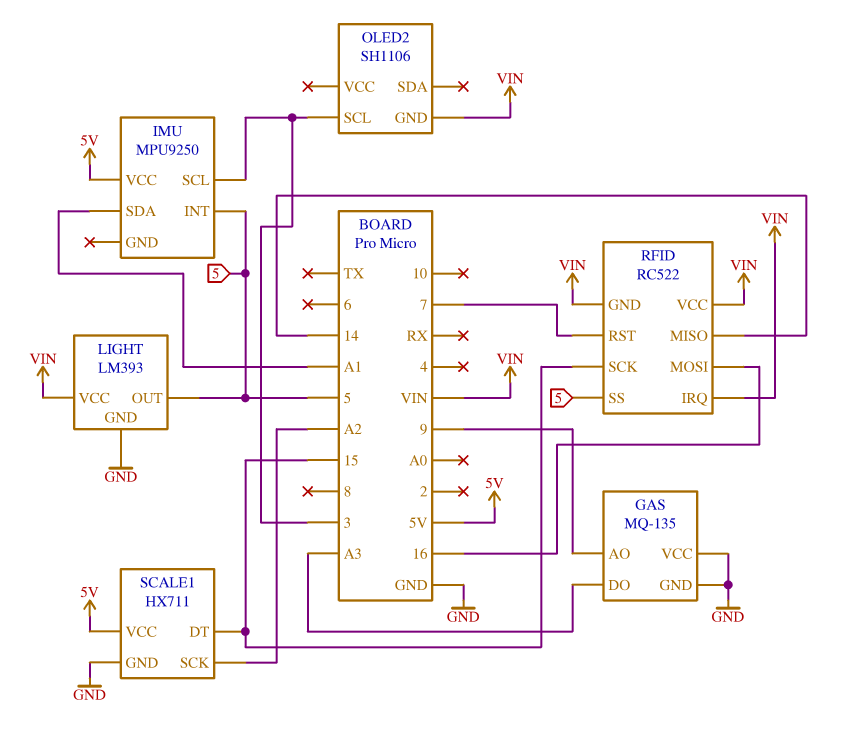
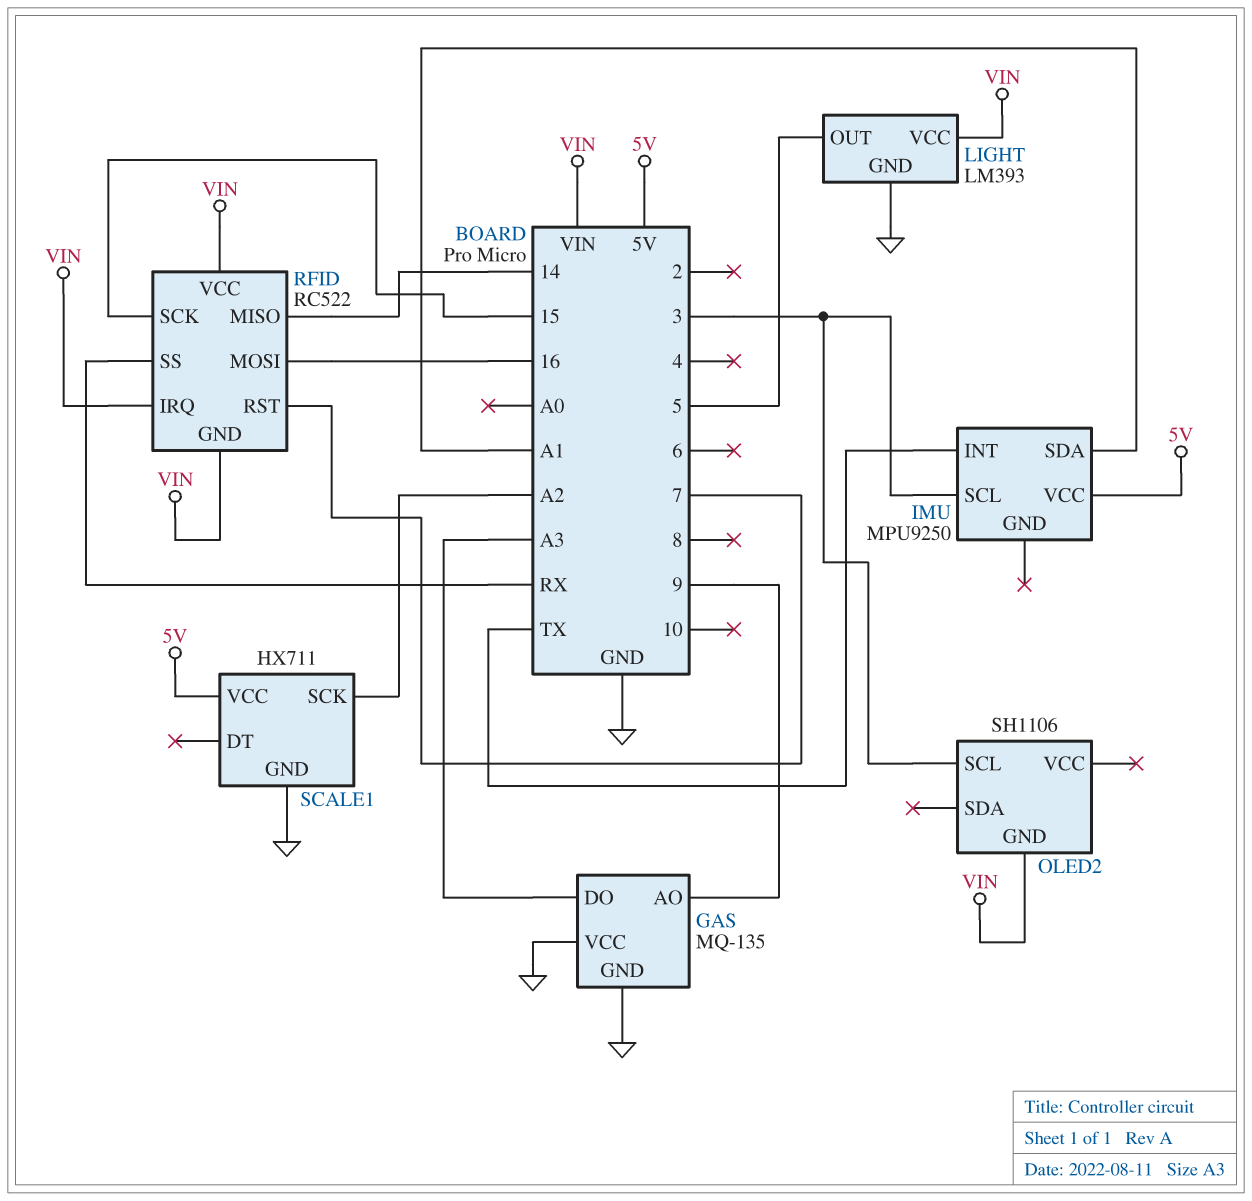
IMU pin INT: 5 -> TX
RFID pin SS: 5 -> RX
SCALE1 pin DT: 15 -> none

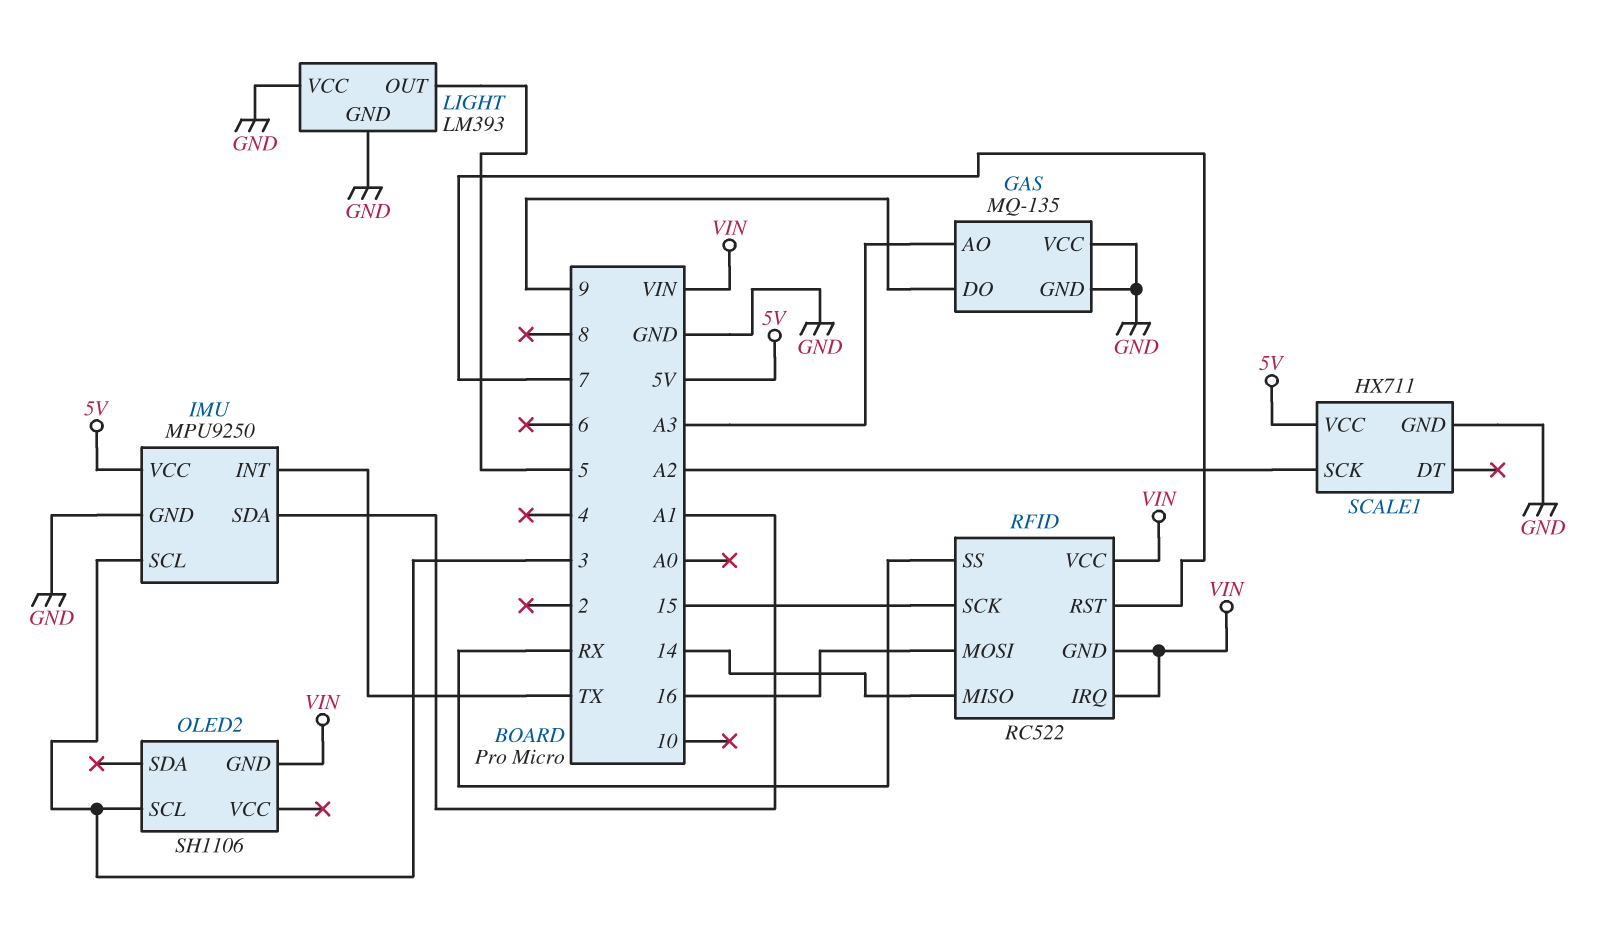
GAS pin AO: 9 -> A3
GAS pin DO: A3 -> 9
IMU pin GND: none -> GND
LIGHT pin VCC: VIN -> GND

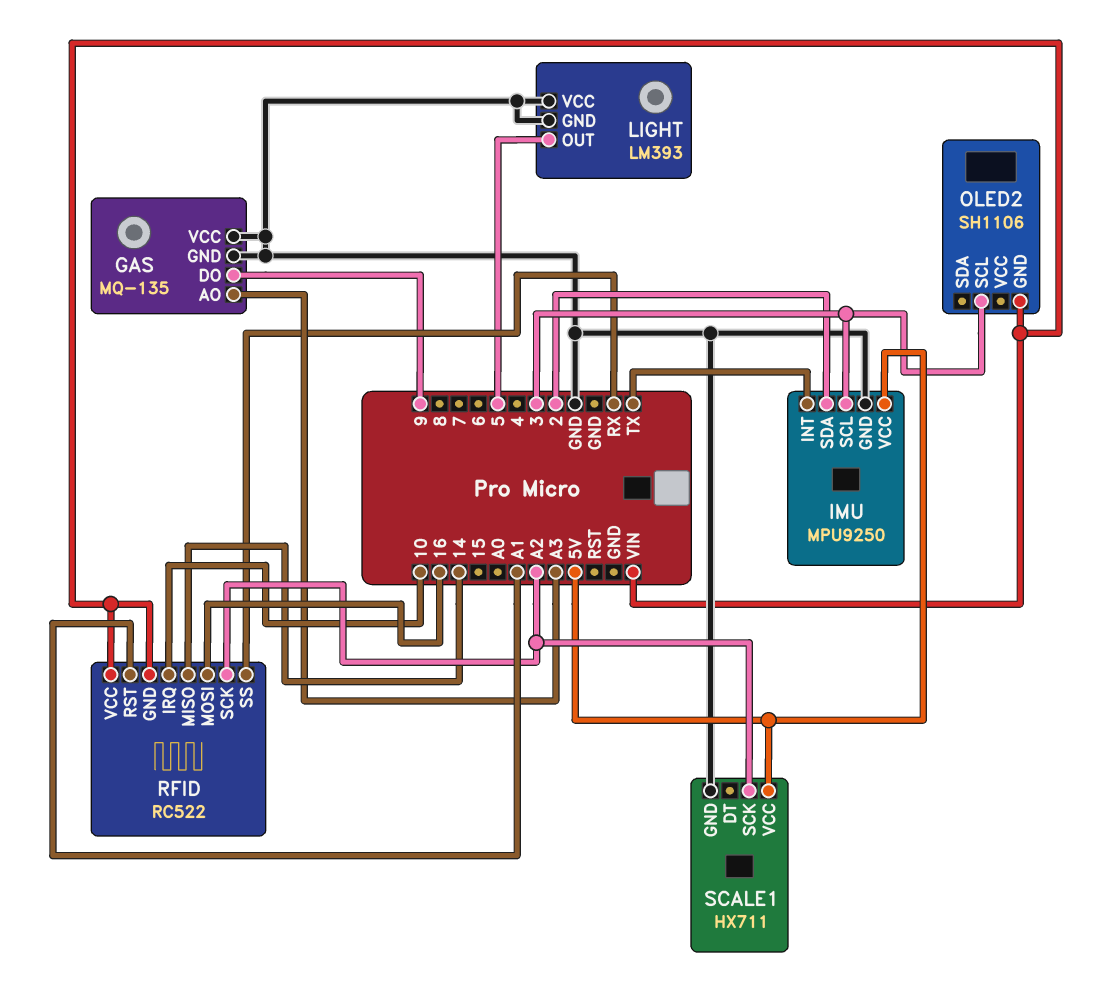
IMU pin SDA: A1 -> 2
RFID pin IRQ: VIN -> 10
RFID pin RST: 7 -> A1
RFID pin SCK: 15 -> A2

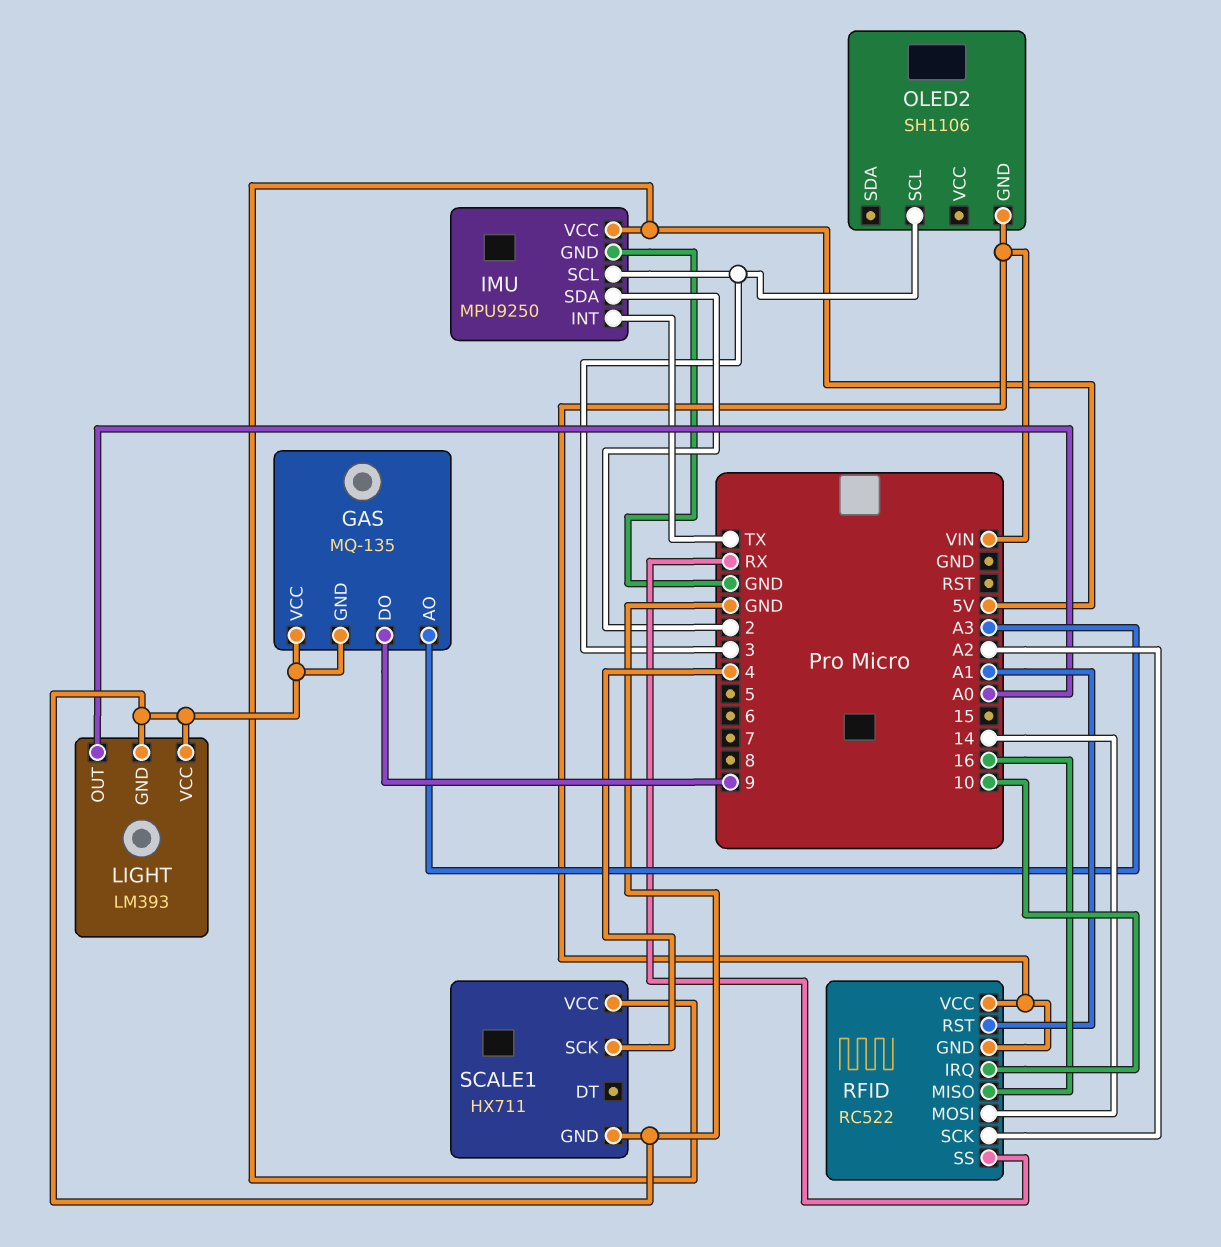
LIGHT pin OUT: 5 -> A0
RFID pin MISO: 14 -> 16
RFID pin MOSI: 16 -> 14
SCALE1 pin SCK: A2 -> 4

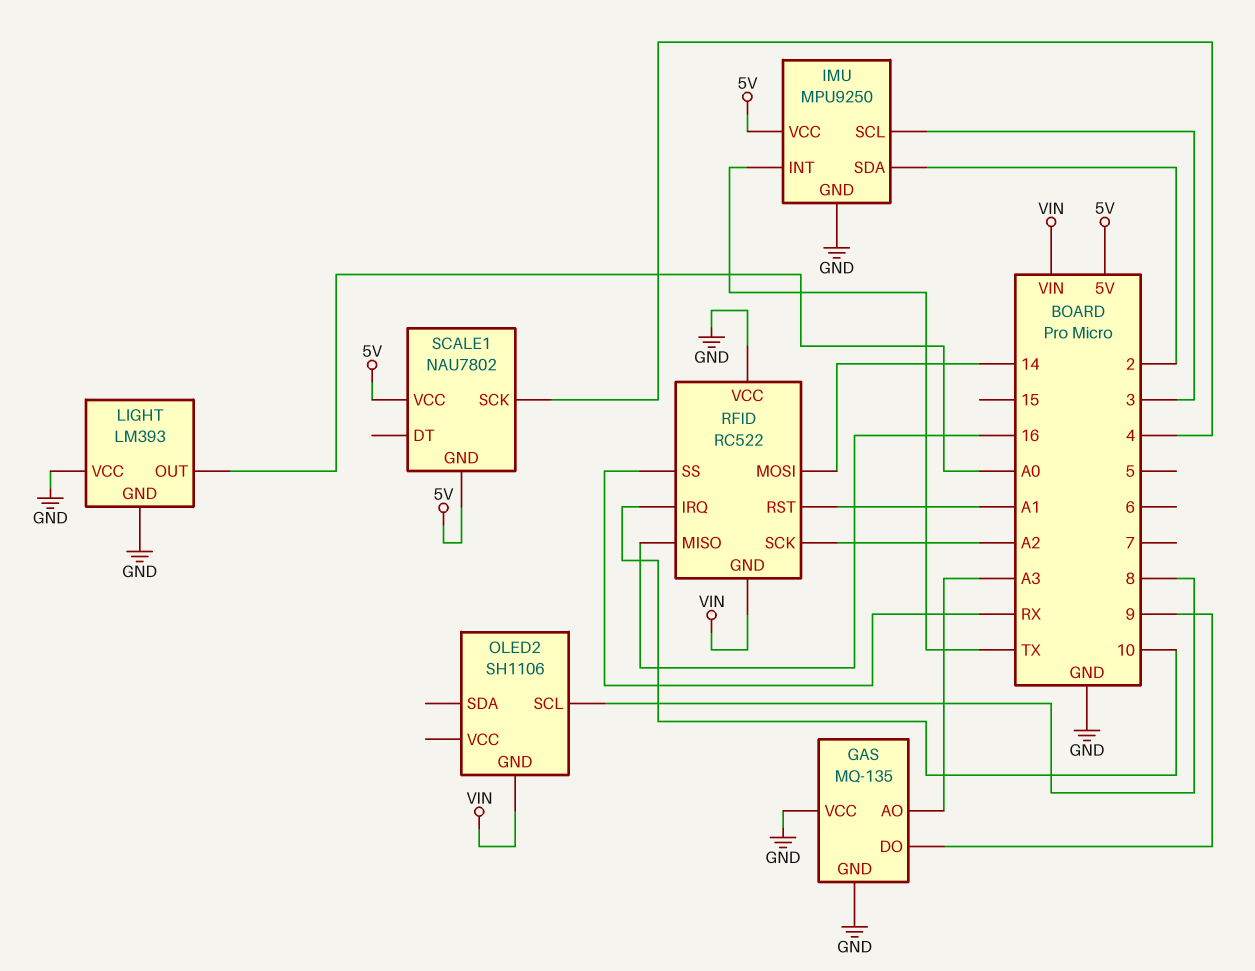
OLED2 pin SCL: 3 -> 8
RFID pin VCC: VIN -> GND
SCALE1: HX711 -> NAU7802
SCALE1 pin GND: GND -> 5V

